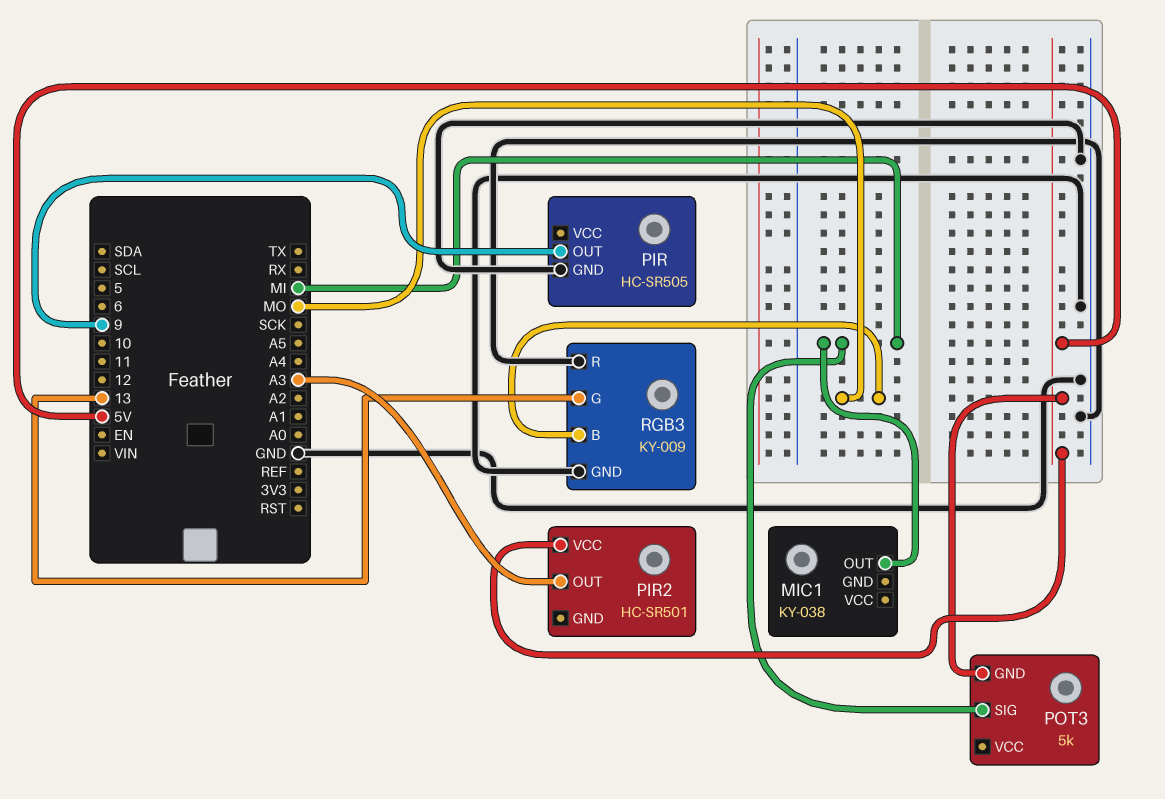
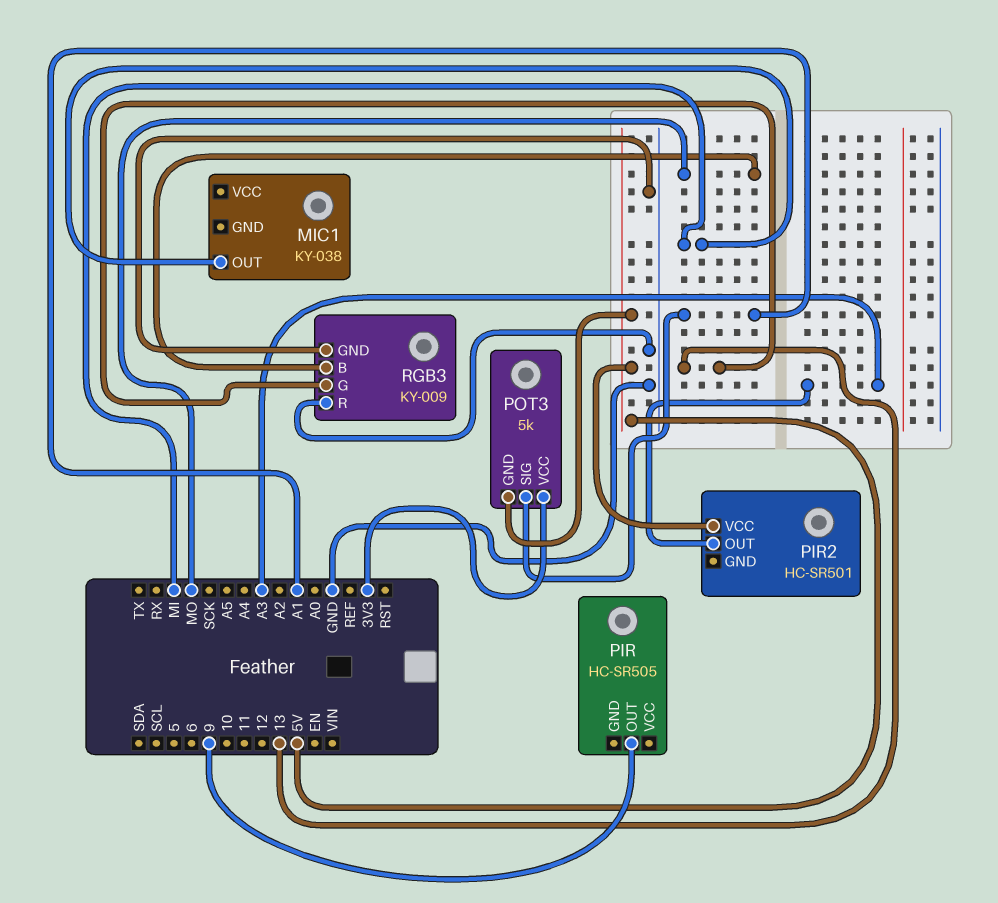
PIR pin GND: GND -> none
POT3 pin SIG: MI -> A1
POT3 pin VCC: none -> 3V3

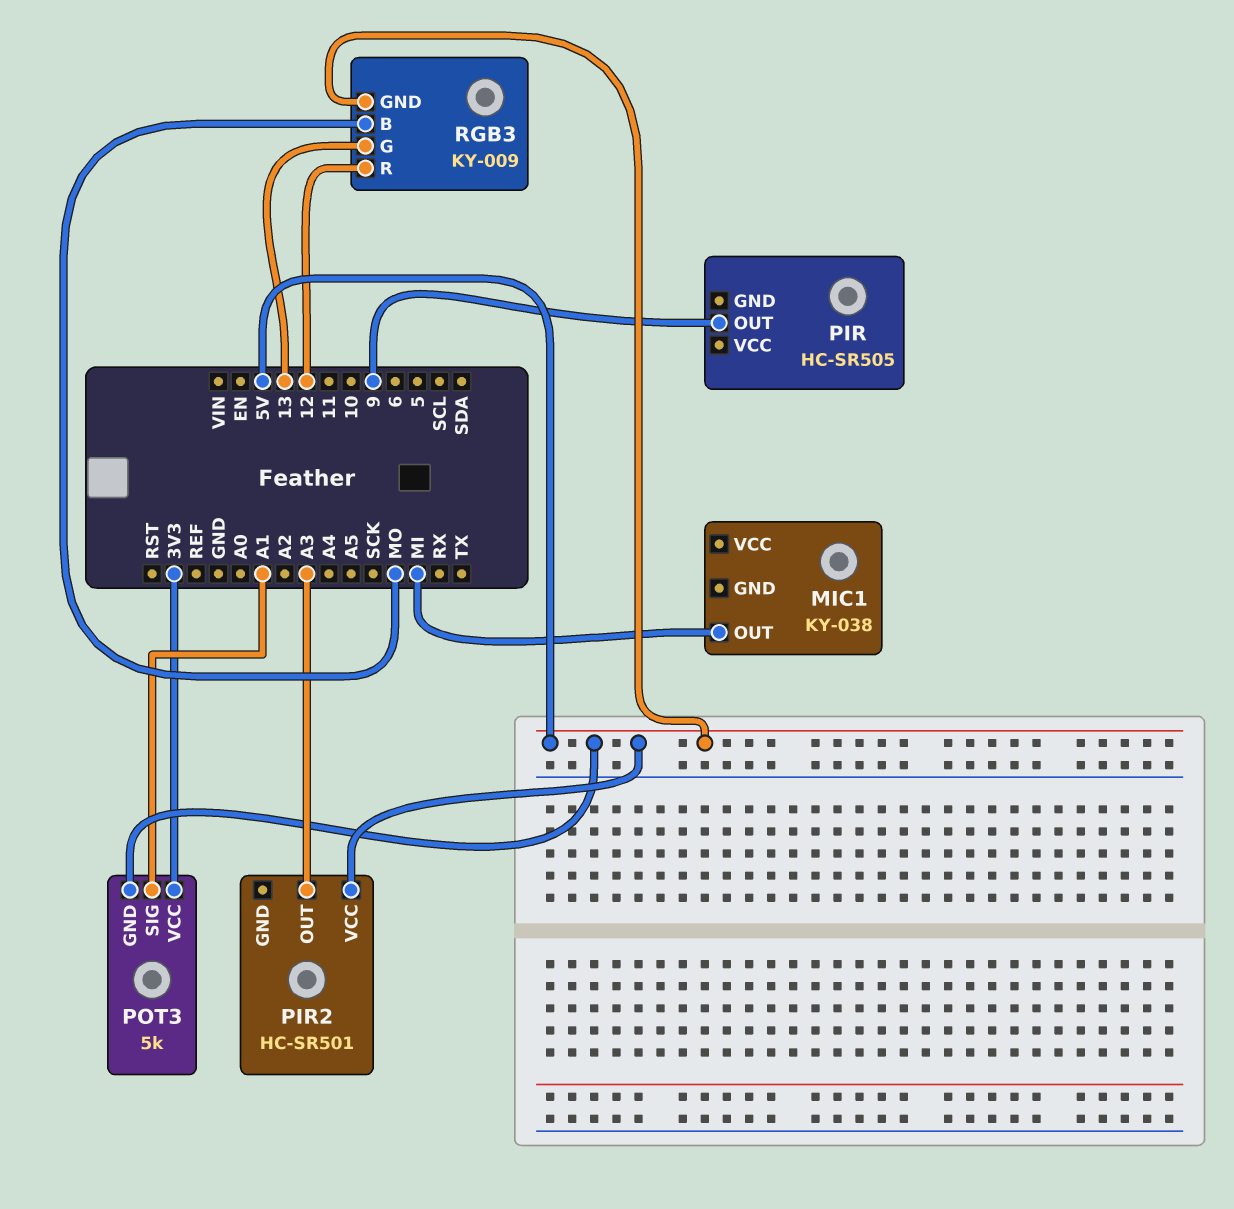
RGB3 pin GND: GND -> 5V
RGB3 pin R: GND -> 12

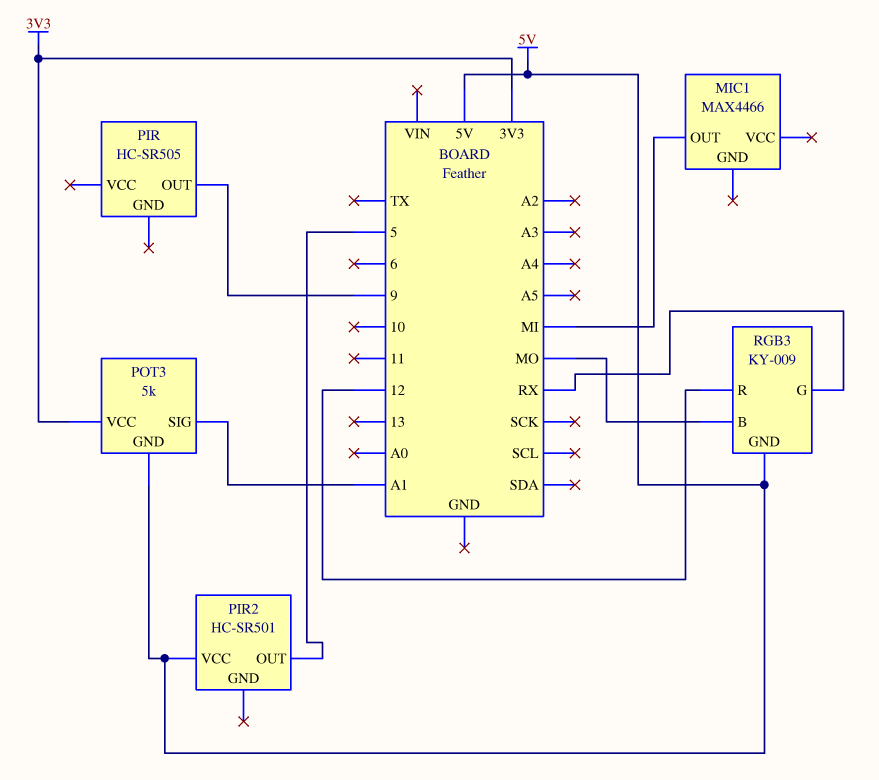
MIC1: KY-038 -> MAX4466
PIR2 pin OUT: A3 -> 5
RGB3 pin G: 13 -> RX

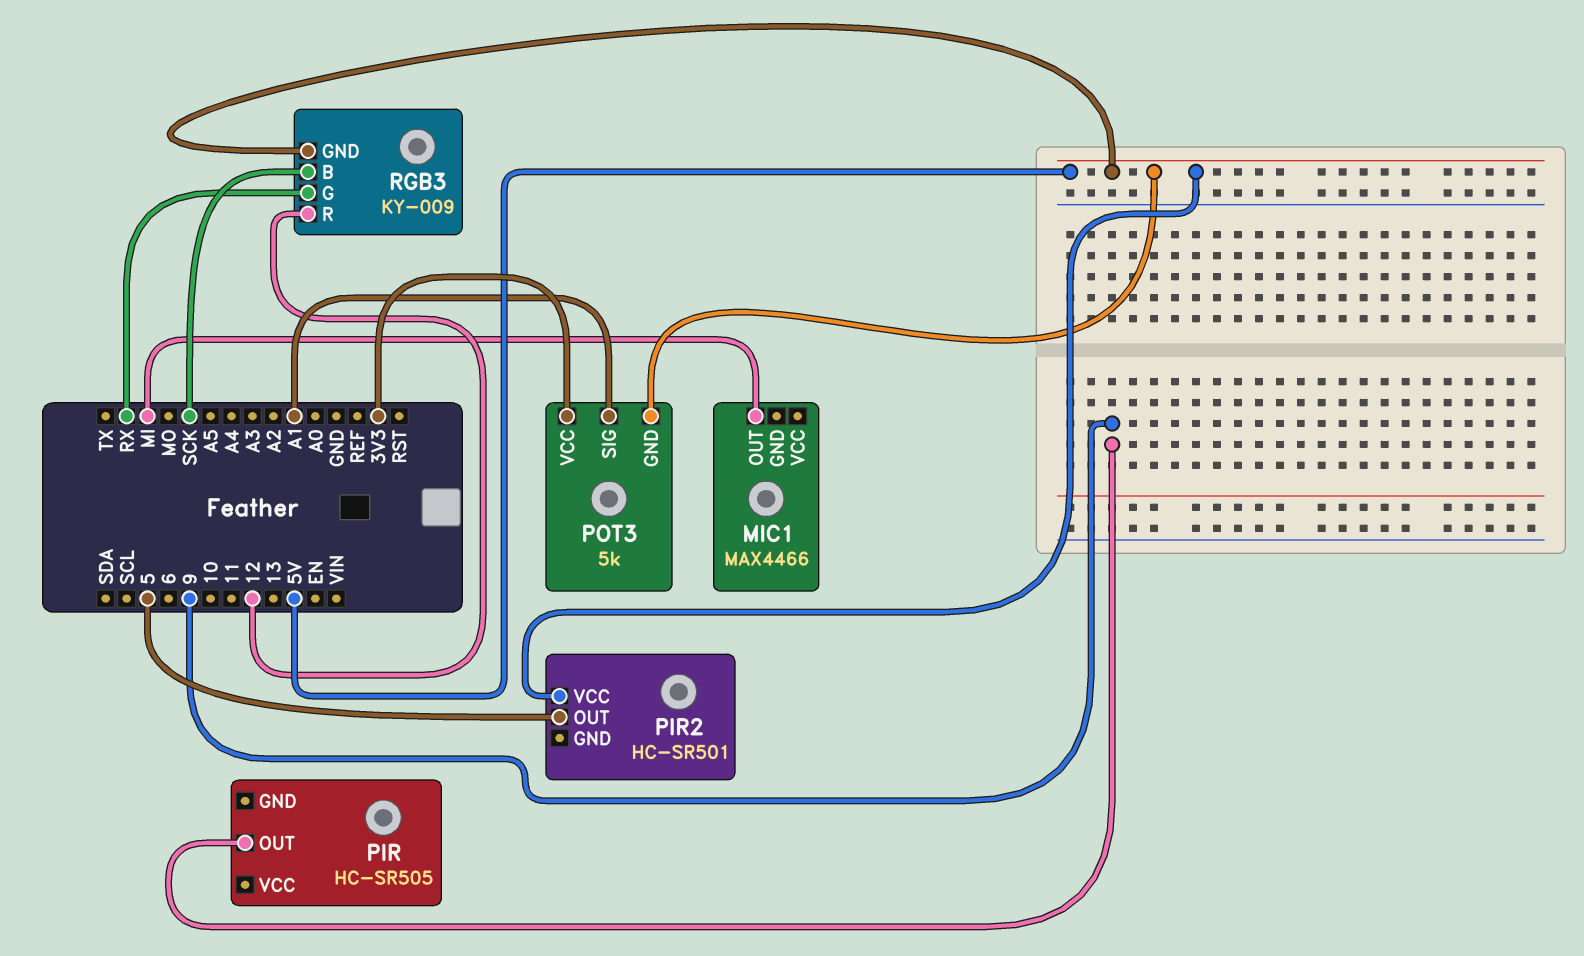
RGB3 pin B: MO -> SCK

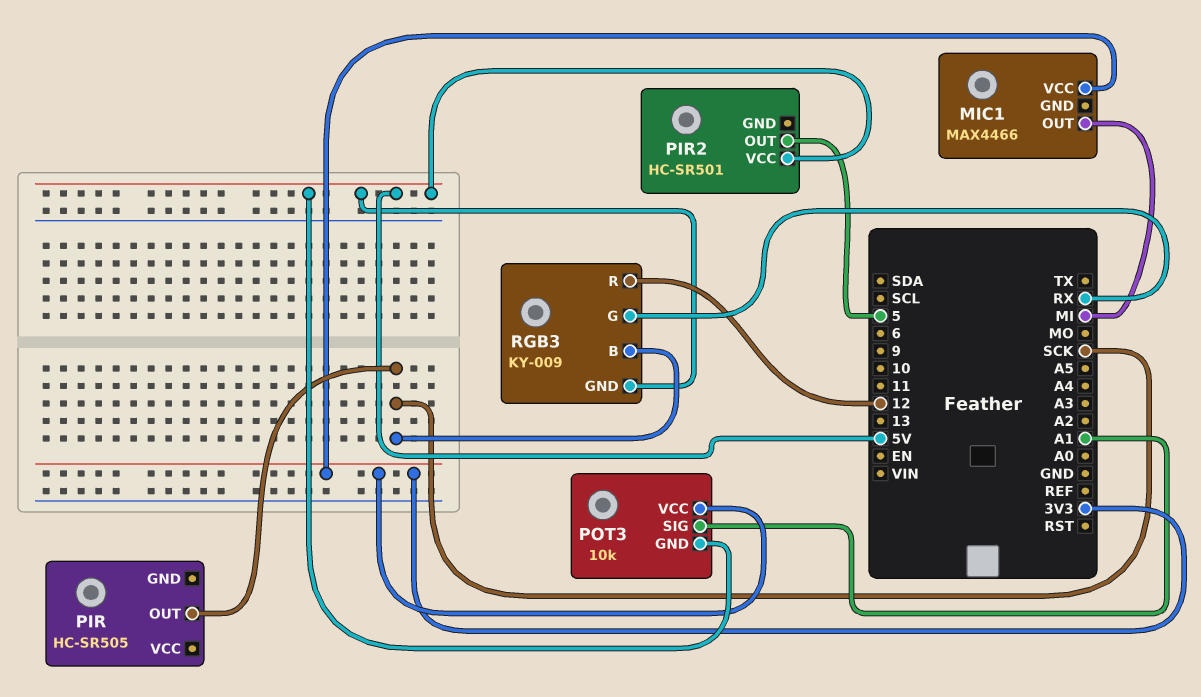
MIC1 pin VCC: none -> 3V3
PIR pin OUT: 9 -> SCK
POT3: 5k -> 10k

